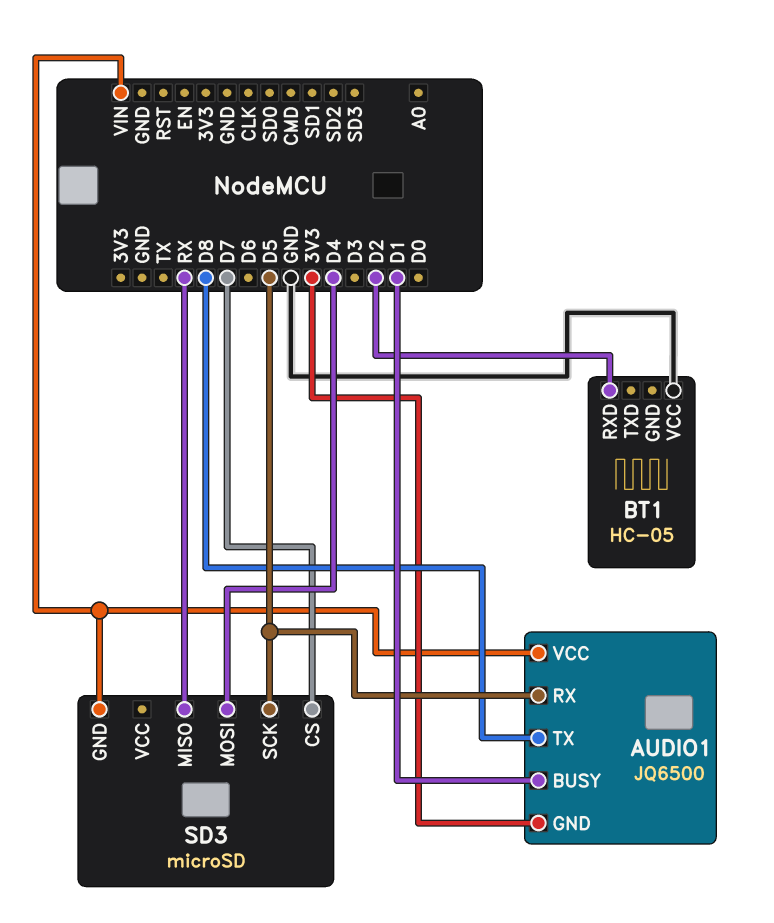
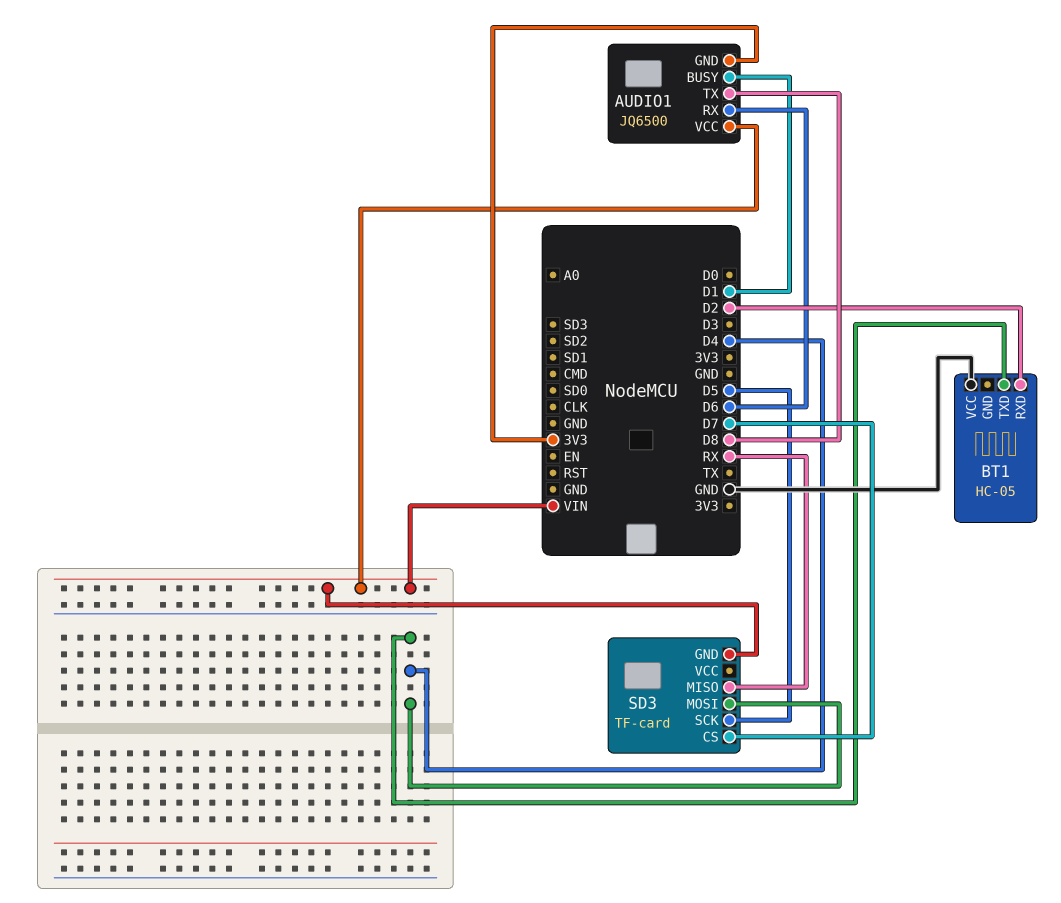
AUDIO1 pin RX: D5 -> D6
BT1 pin TXD: none -> D4
SD3: microSD -> TF-card

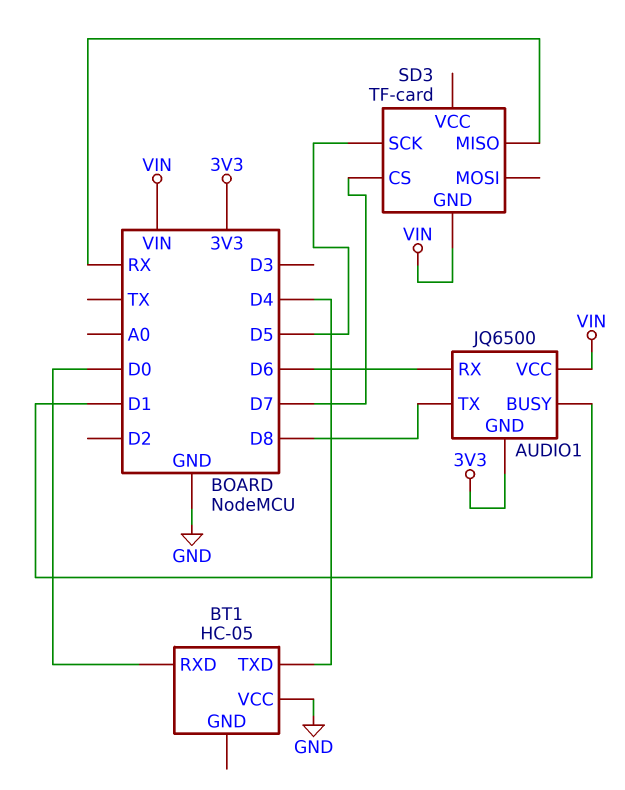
BT1 pin RXD: D2 -> D0
SD3 pin MOSI: D4 -> none

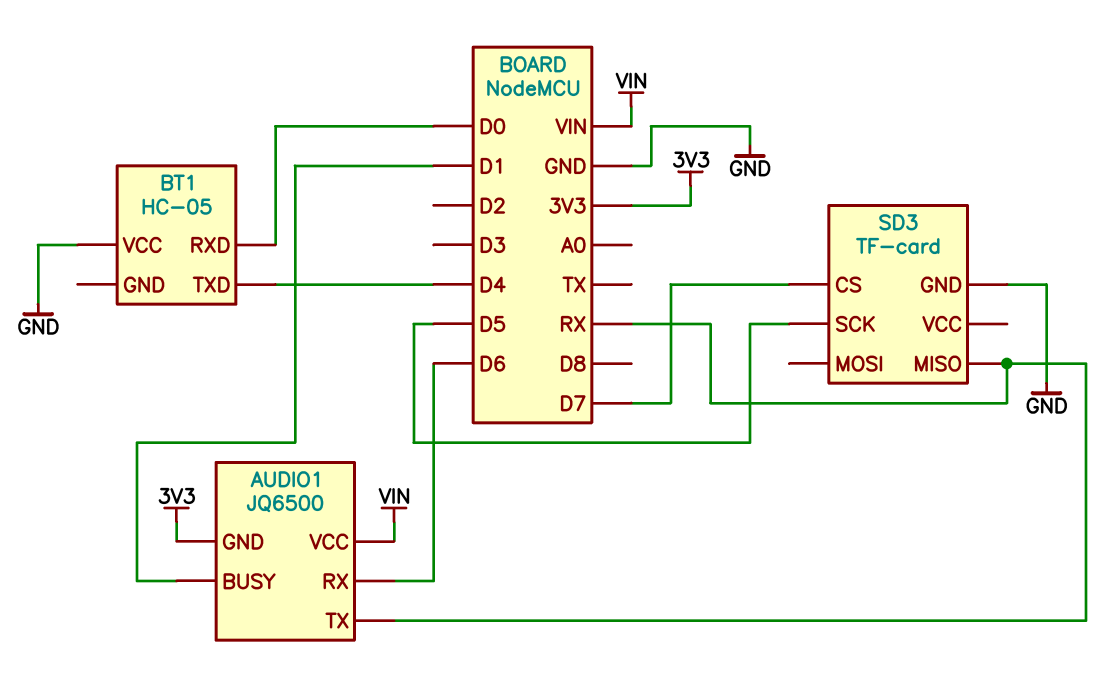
AUDIO1 pin TX: D8 -> RX
SD3 pin GND: VIN -> GND

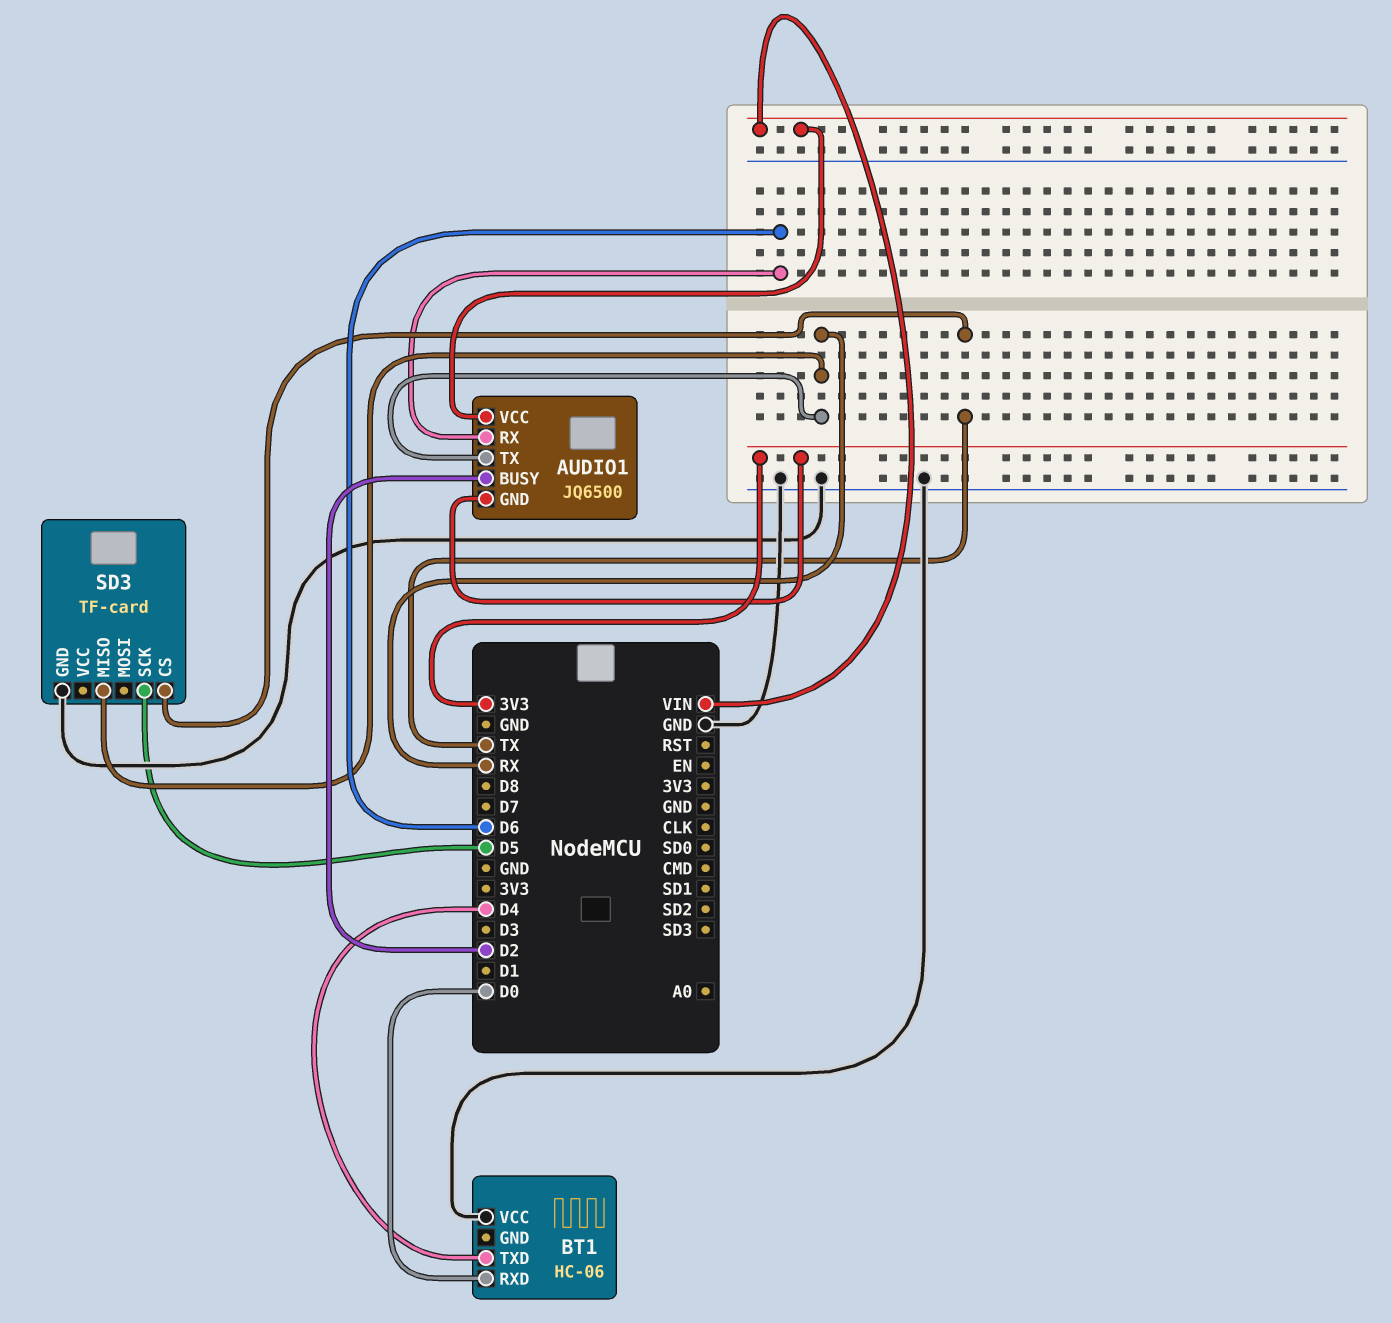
AUDIO1 pin BUSY: D1 -> D2
BT1: HC-05 -> HC-06
SD3 pin CS: D7 -> TX

